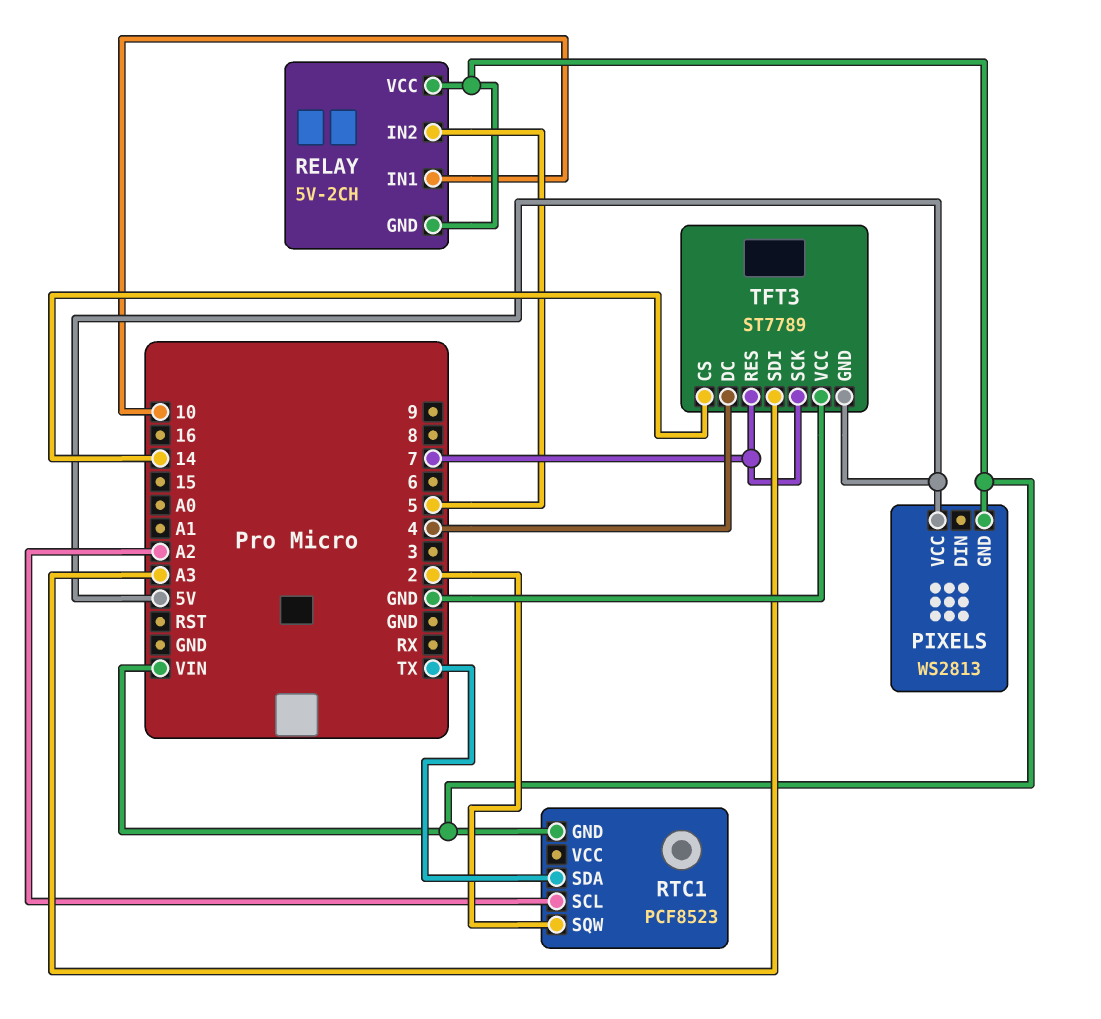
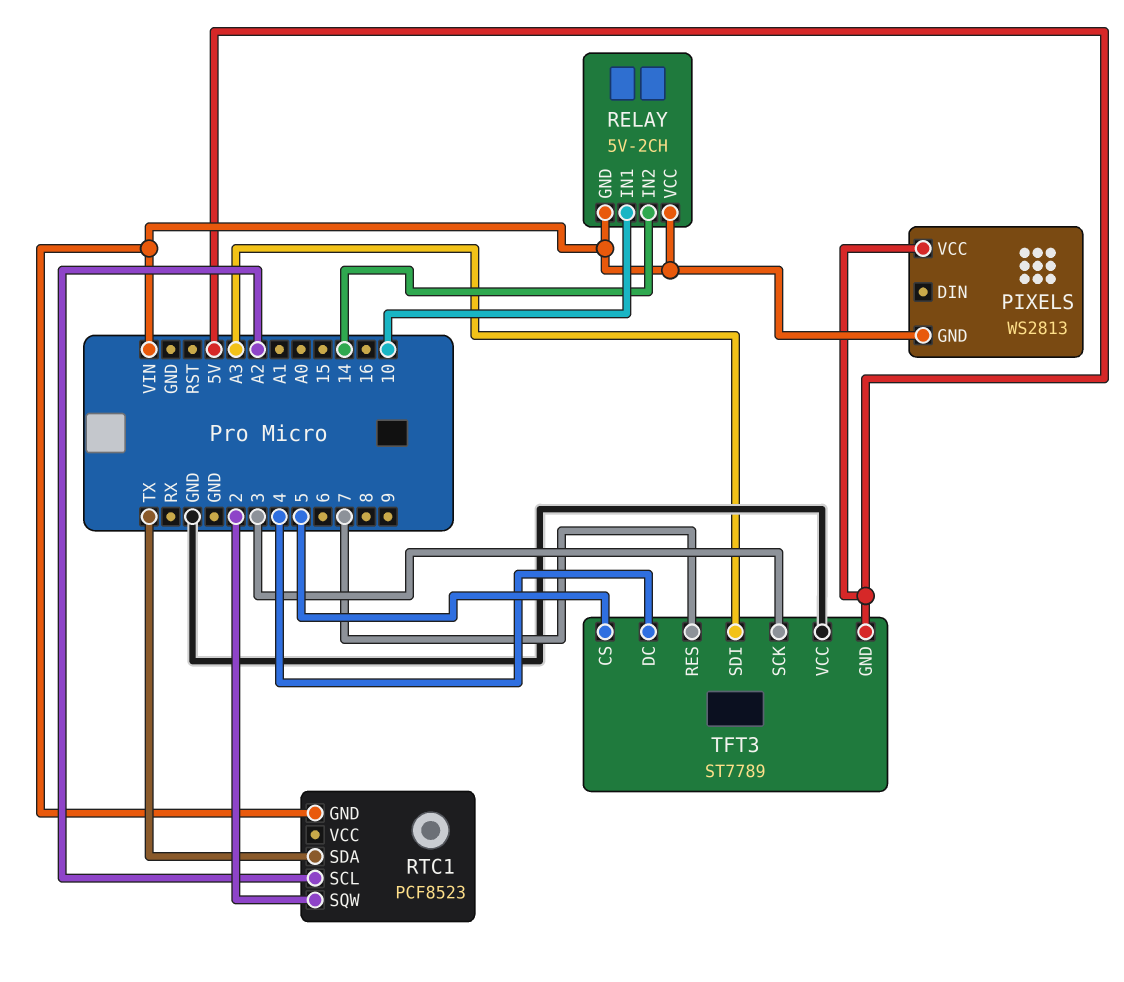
RELAY pin IN2: 5 -> 14
TFT3 pin CS: 14 -> 5
TFT3 pin SCK: 7 -> 3

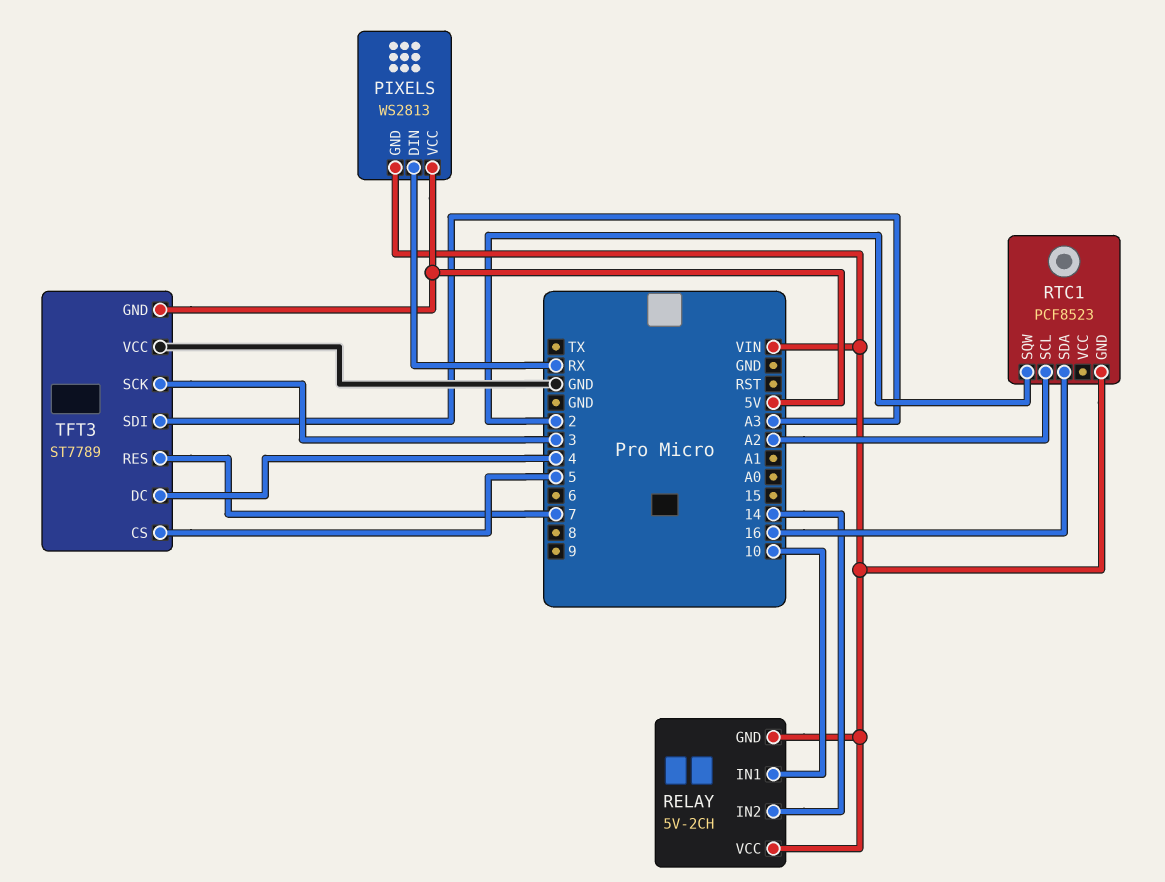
PIXELS pin DIN: none -> RX
RTC1 pin SDA: TX -> 16

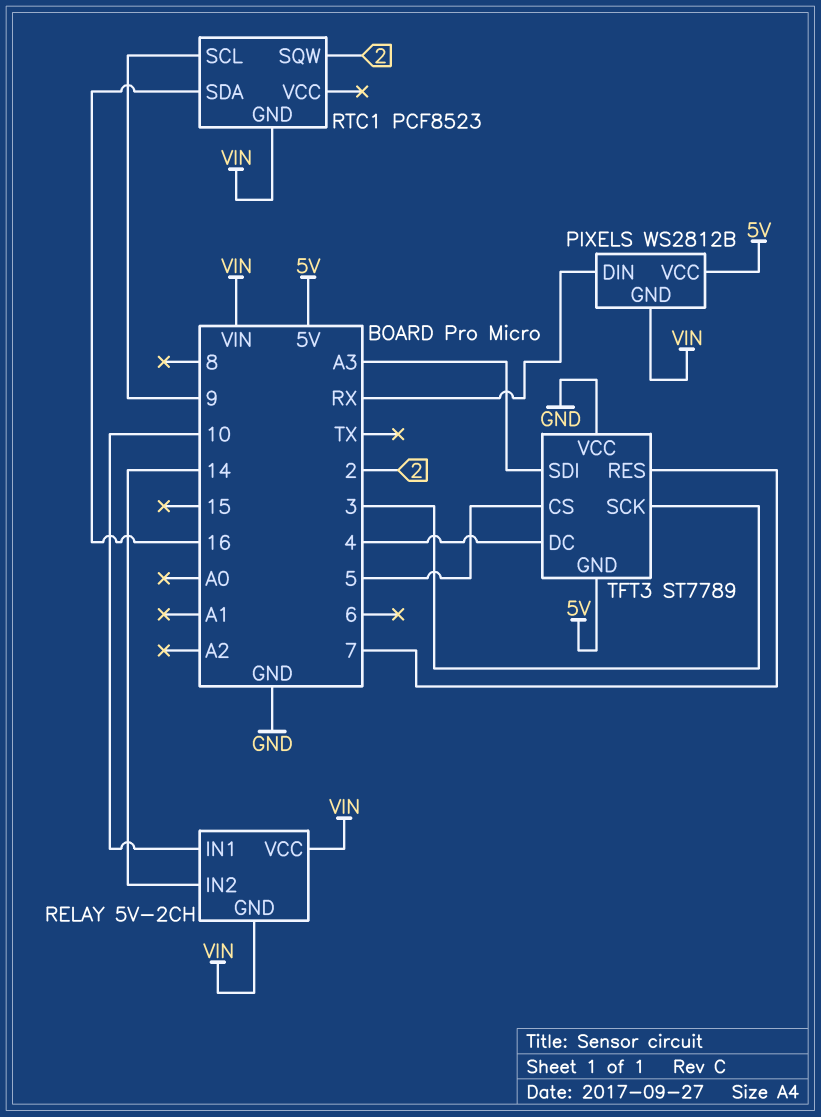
PIXELS: WS2813 -> WS2812B
RTC1 pin SCL: A2 -> 9

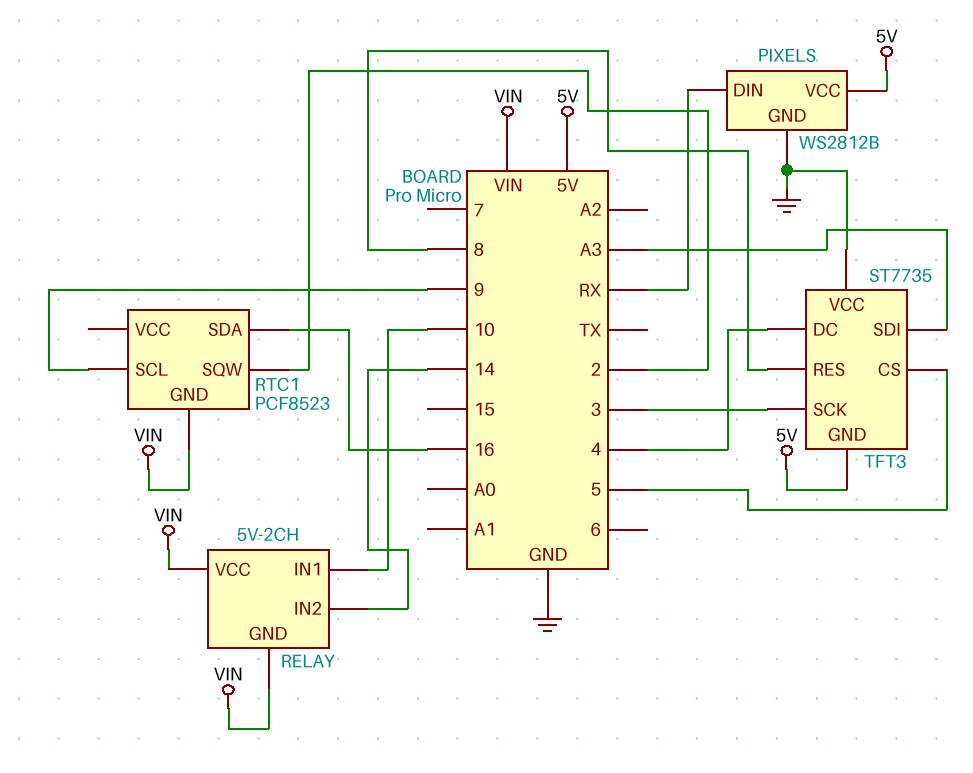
PIXELS pin GND: VIN -> GND
TFT3: ST7789 -> ST7735
TFT3 pin RES: 7 -> 8

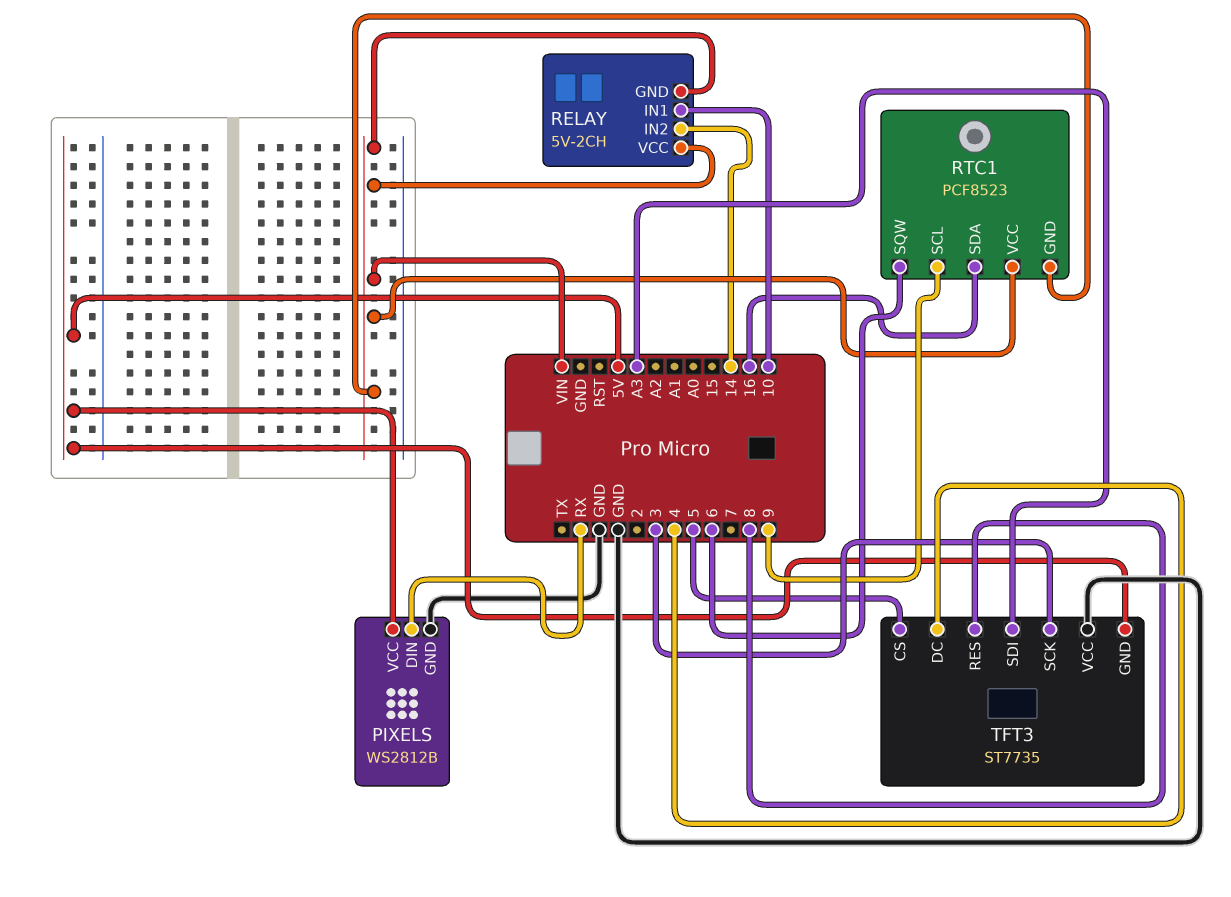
RTC1 pin SQW: 2 -> 6
RTC1 pin VCC: none -> VIN

